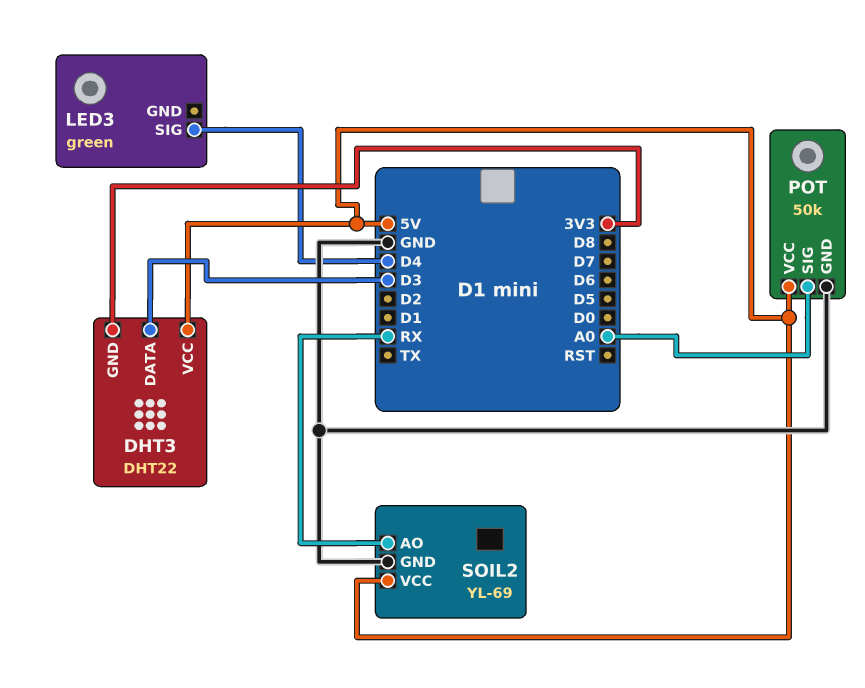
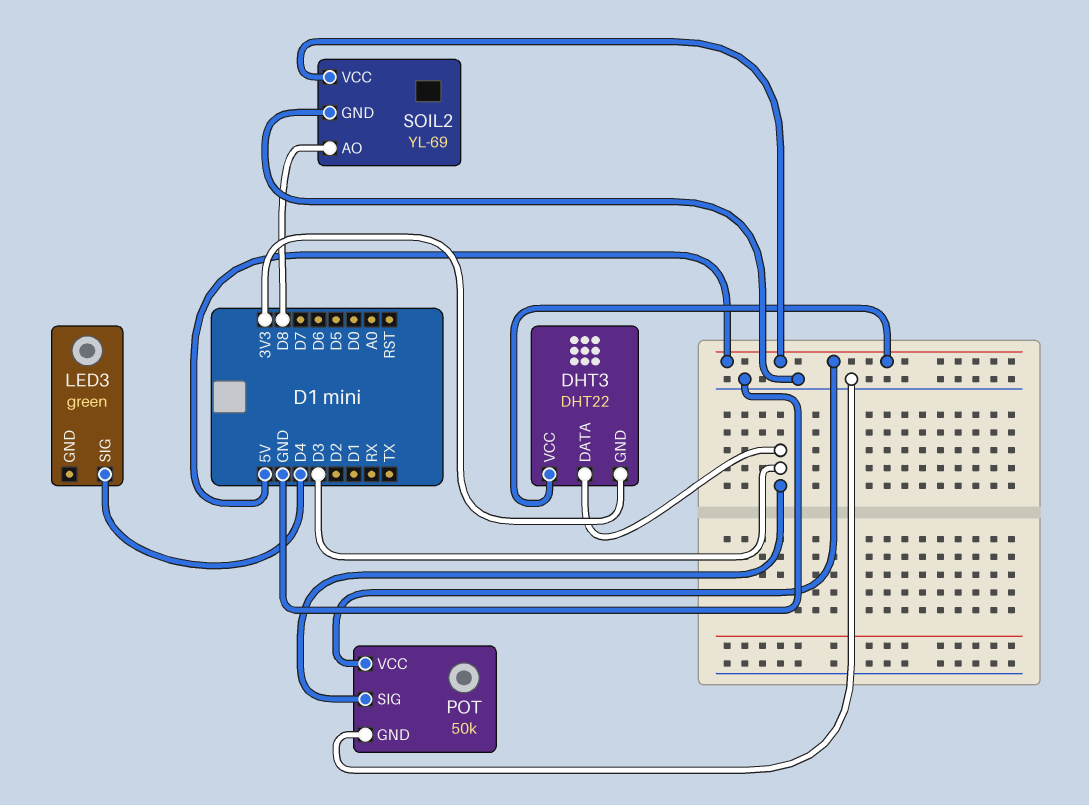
POT pin SIG: A0 -> D3
SOIL2 pin AO: RX -> D8

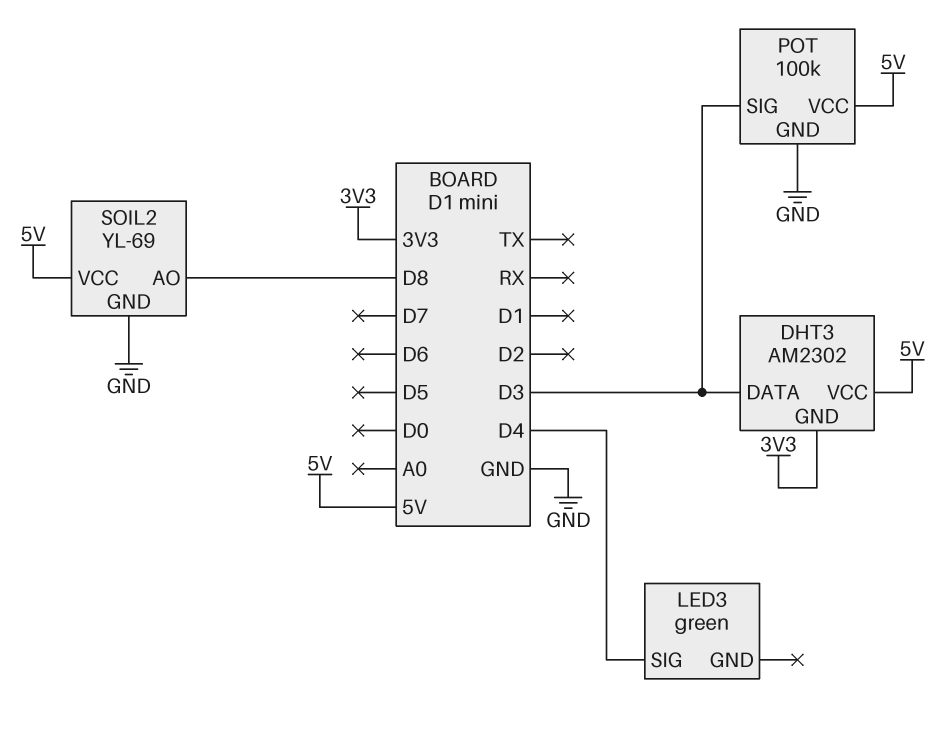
DHT3: DHT22 -> AM2302
POT: 50k -> 100k

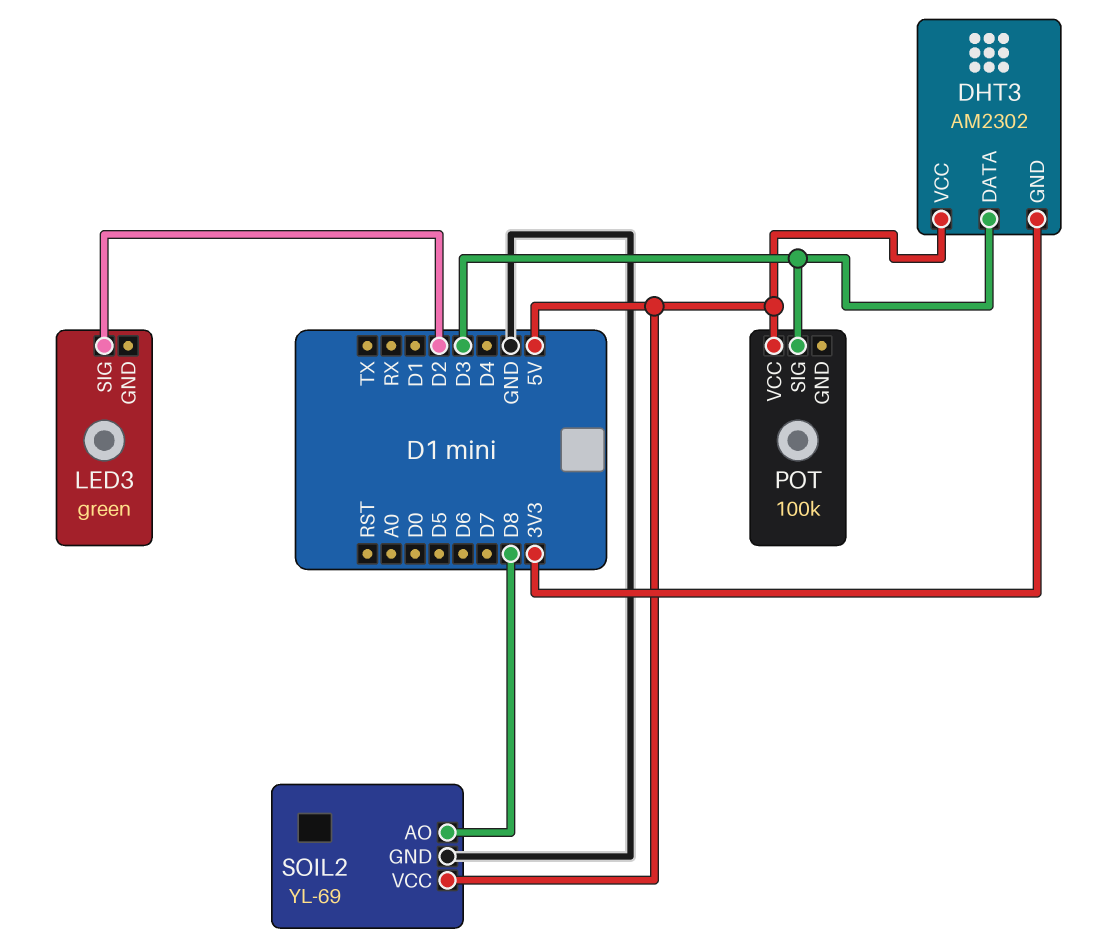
LED3 pin SIG: D4 -> D2
POT pin GND: GND -> none

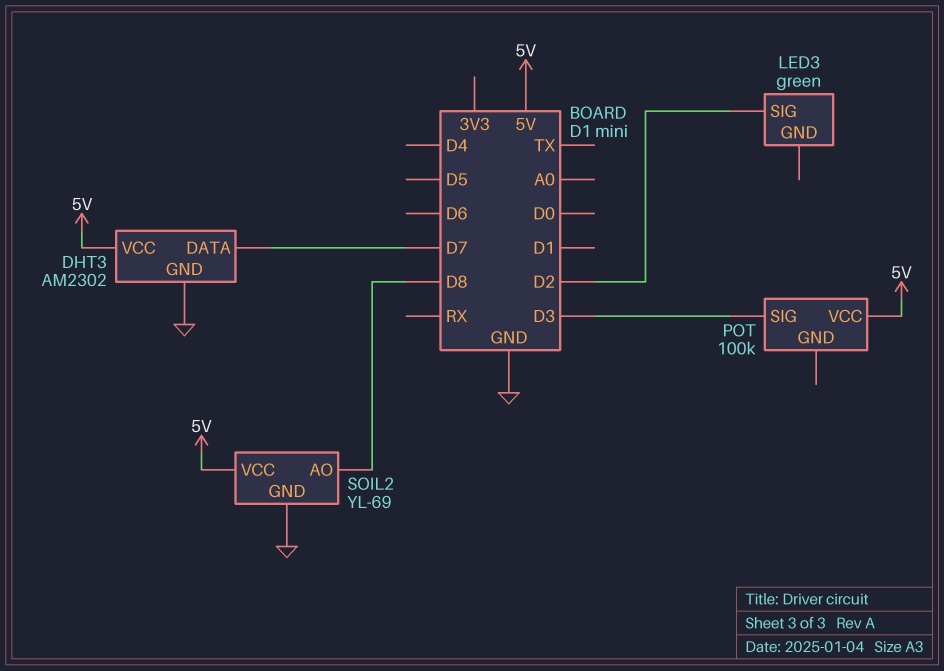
DHT3 pin DATA: D3 -> D7
DHT3 pin GND: 3V3 -> GND

